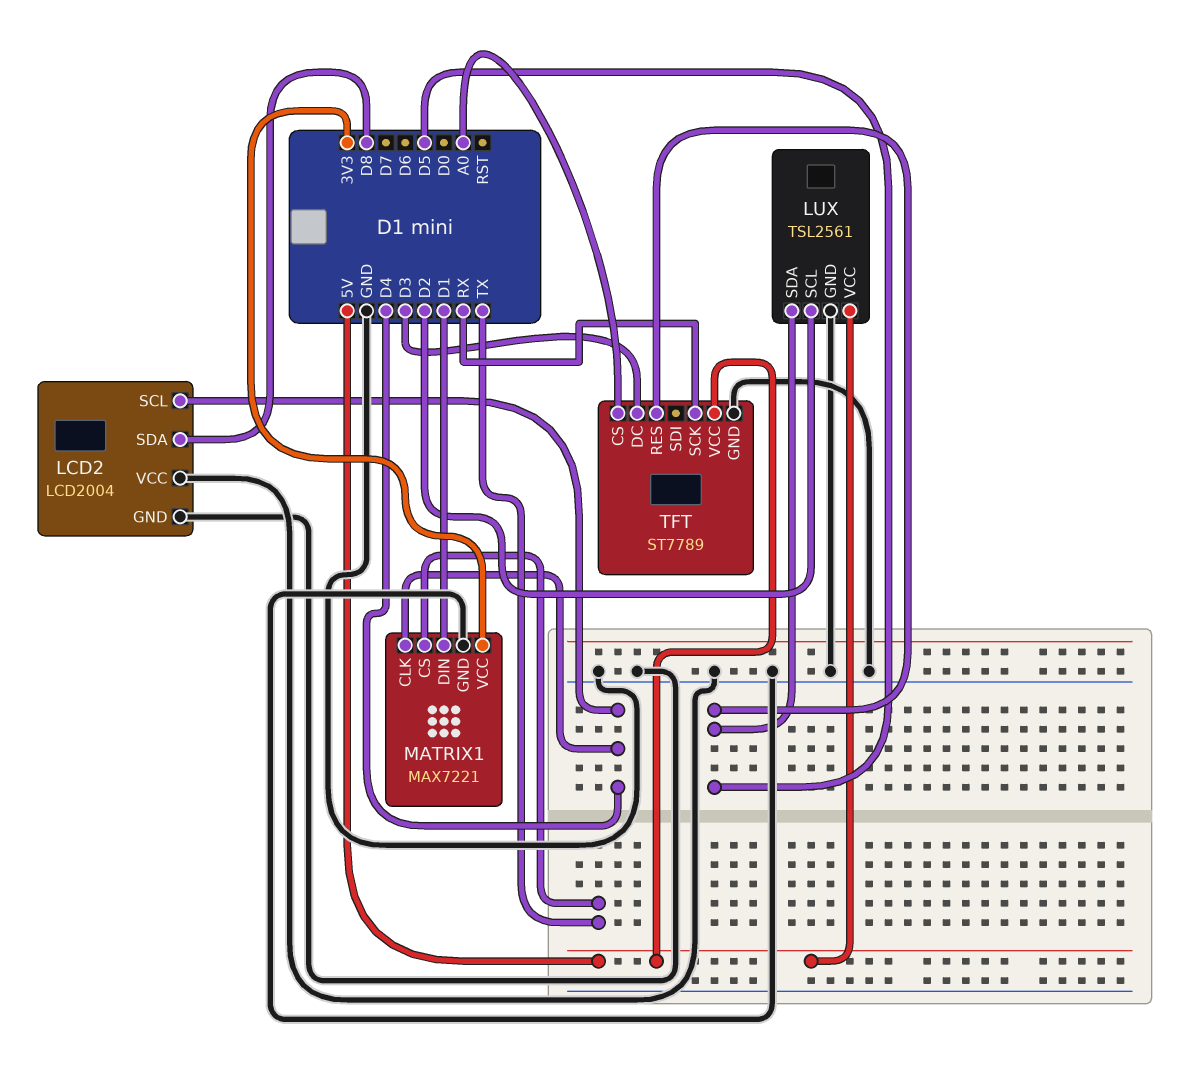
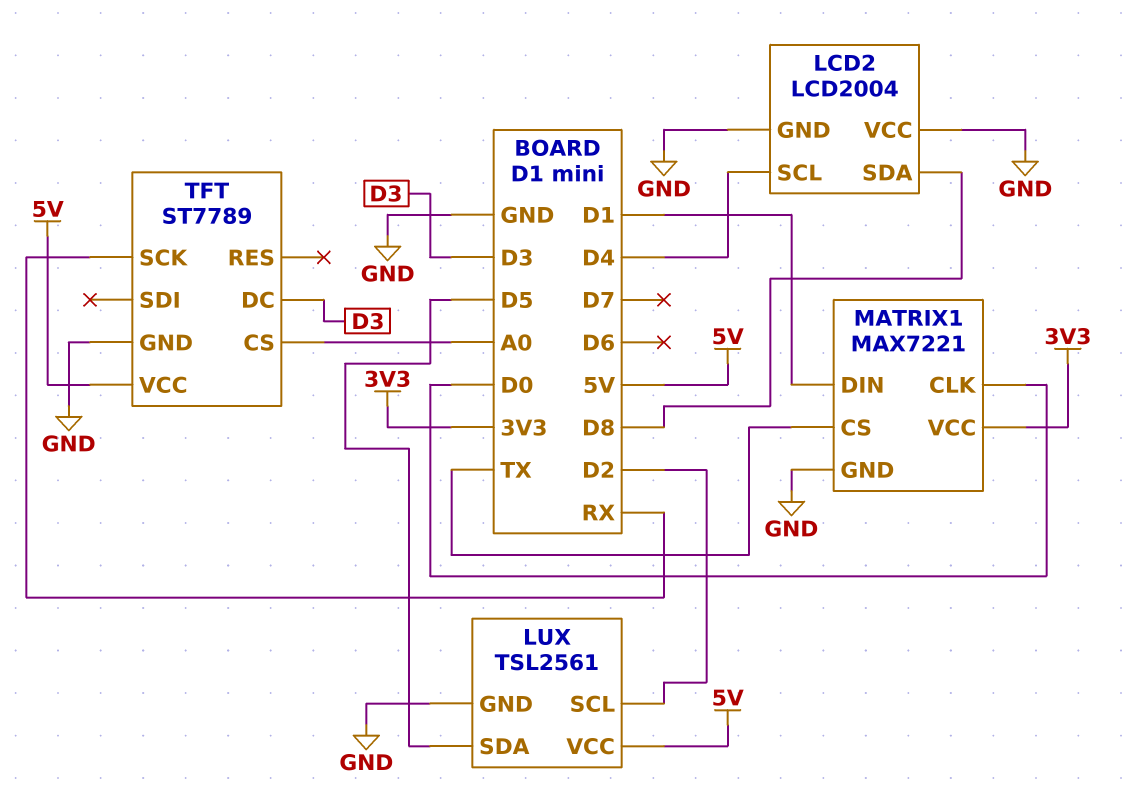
MATRIX1 pin CLK: D4 -> D0
TFT pin RES: D5 -> none

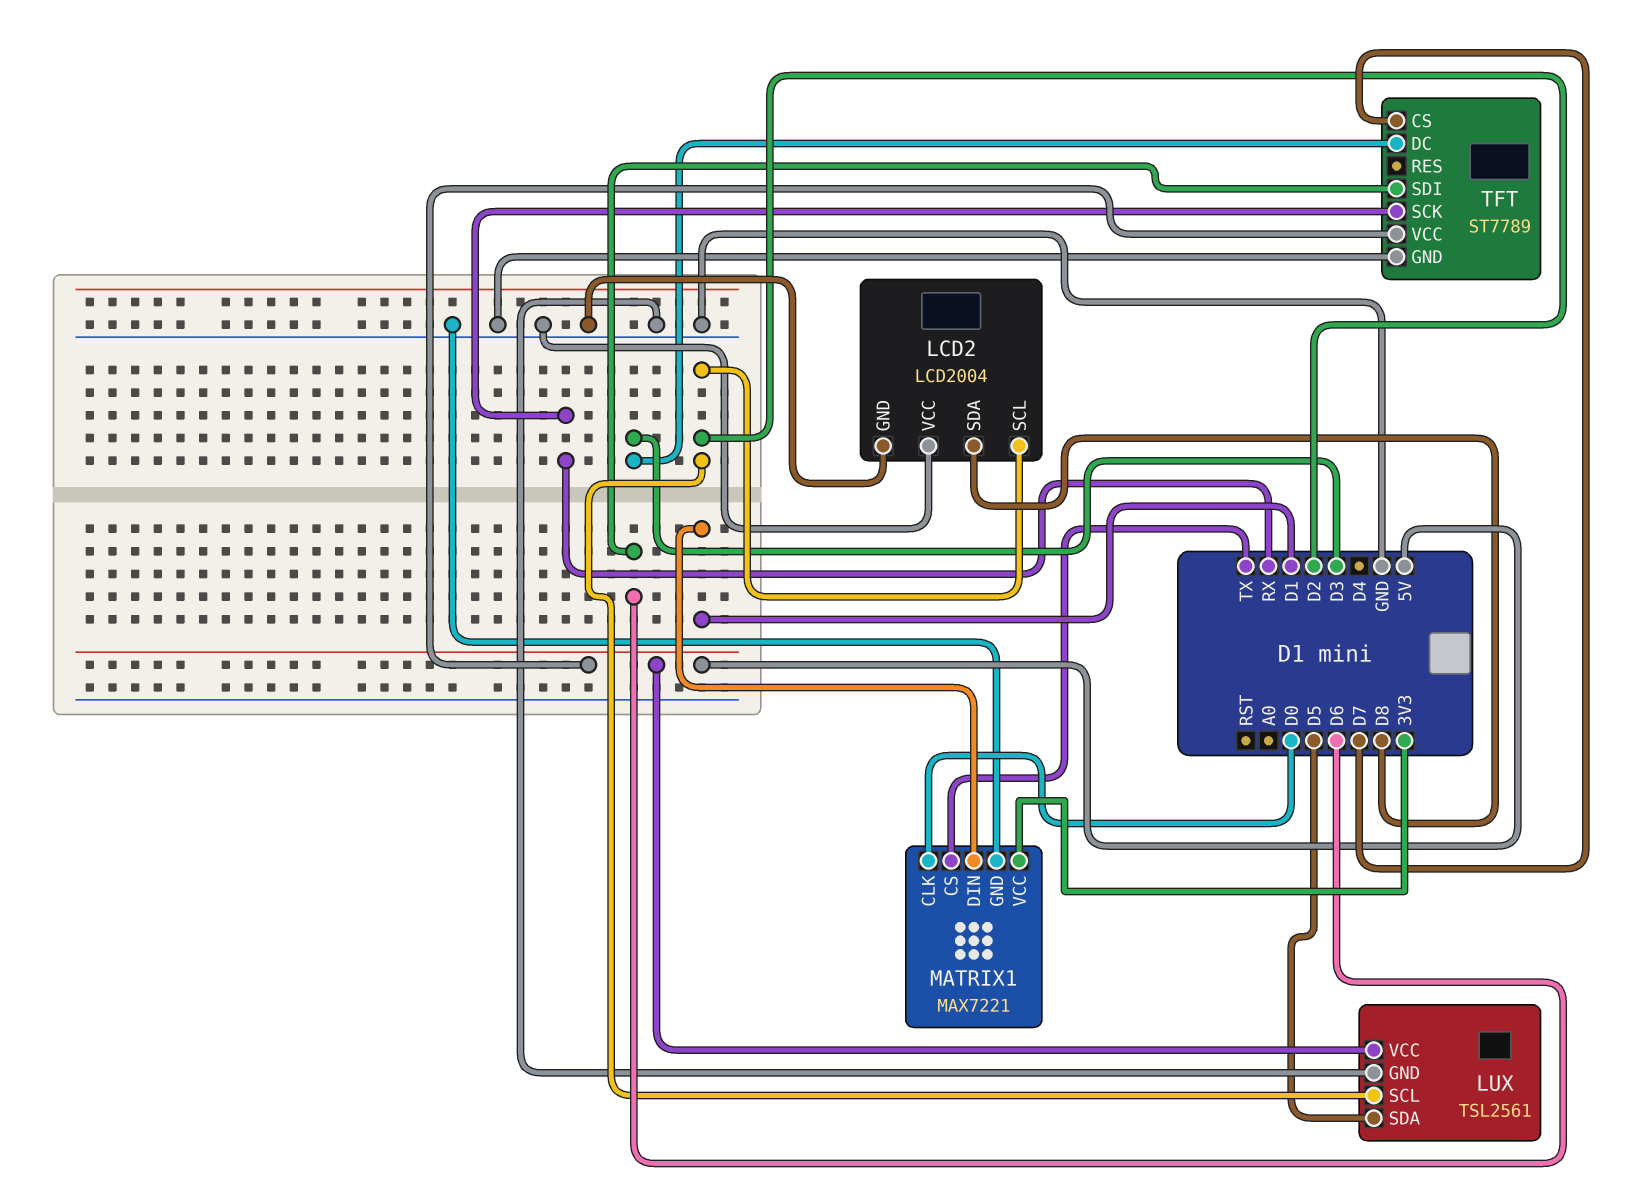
LCD2 pin SCL: D4 -> D2
TFT pin CS: A0 -> D7
TFT pin SDI: none -> D6

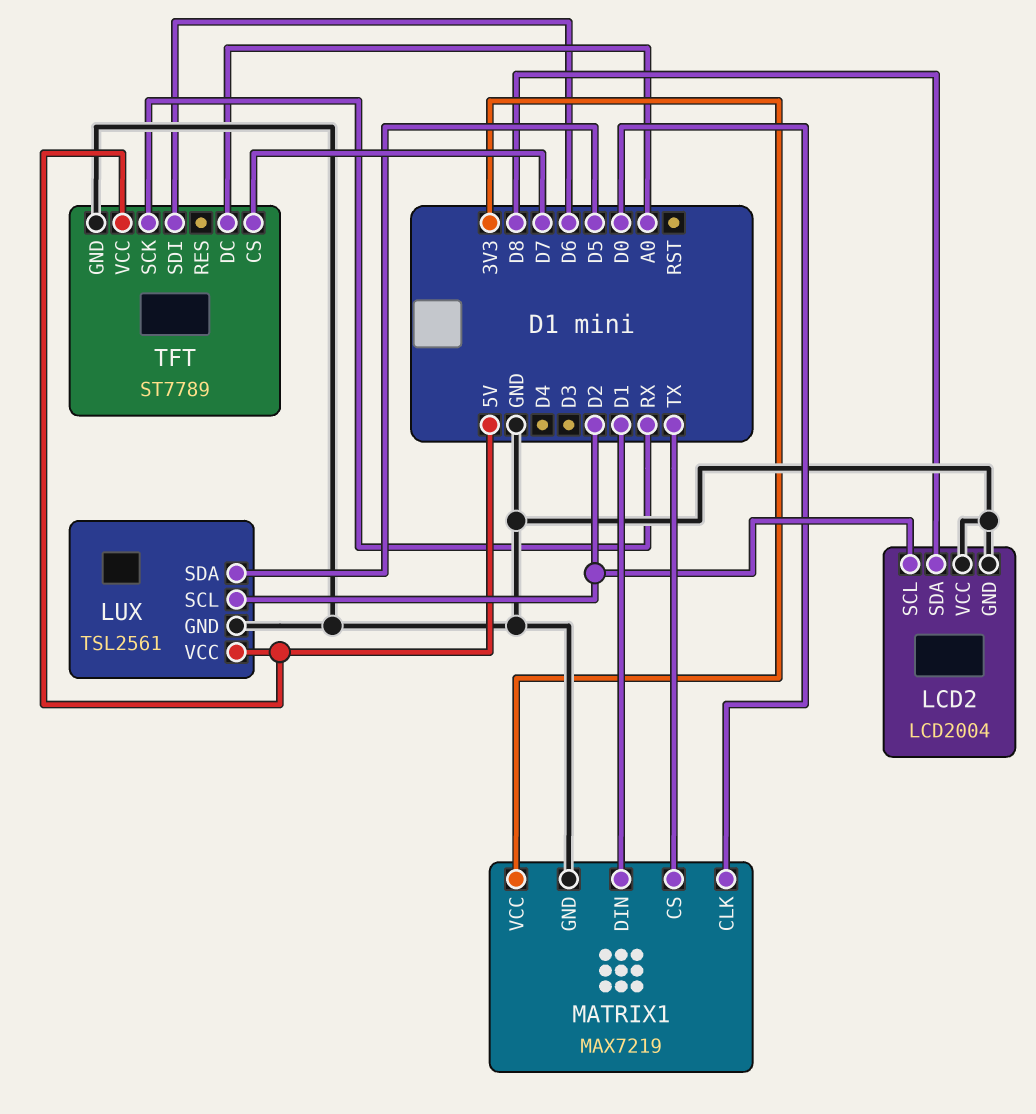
MATRIX1: MAX7221 -> MAX7219
TFT pin DC: D3 -> A0

